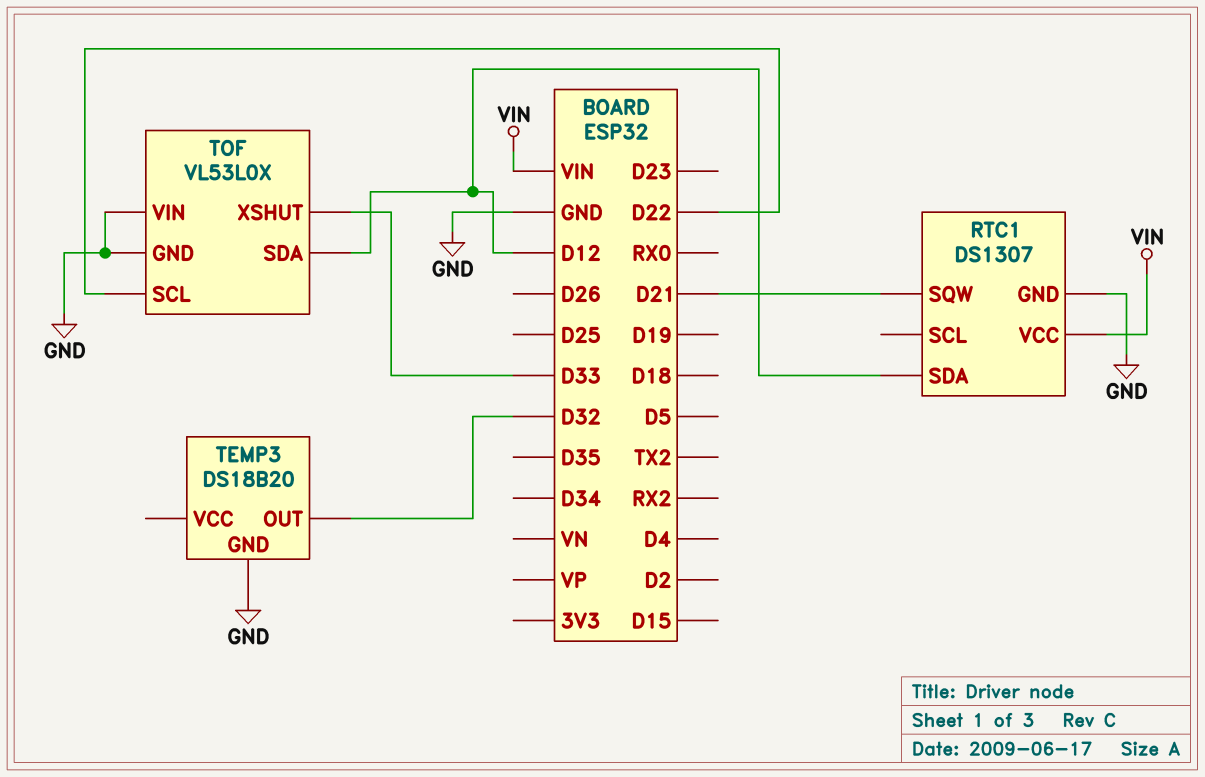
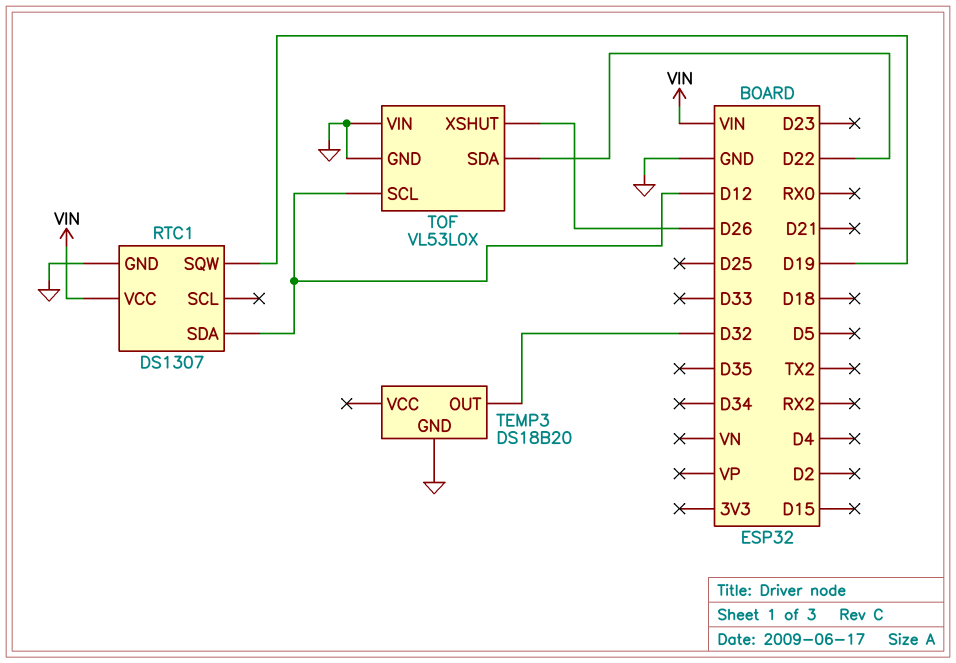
RTC1 pin SQW: D21 -> D19
TOF pin SCL: D22 -> D12
TOF pin SDA: D12 -> D22
TOF pin XSHUT: D33 -> D26

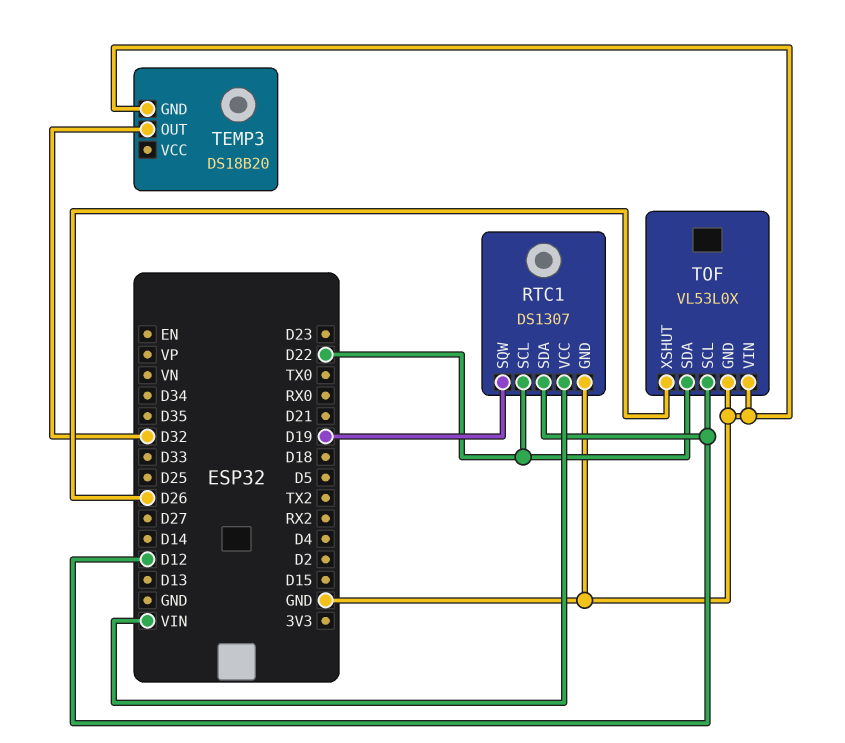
RTC1 pin SCL: none -> D22

